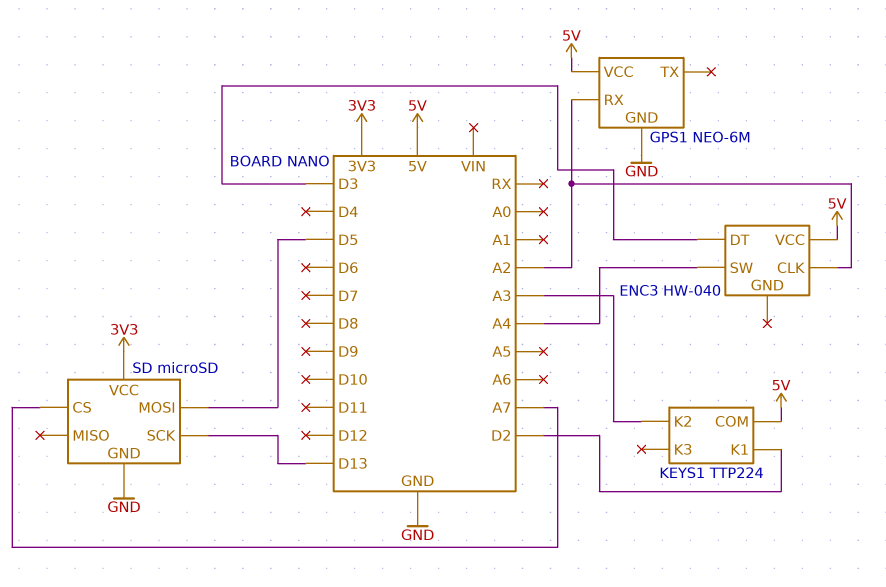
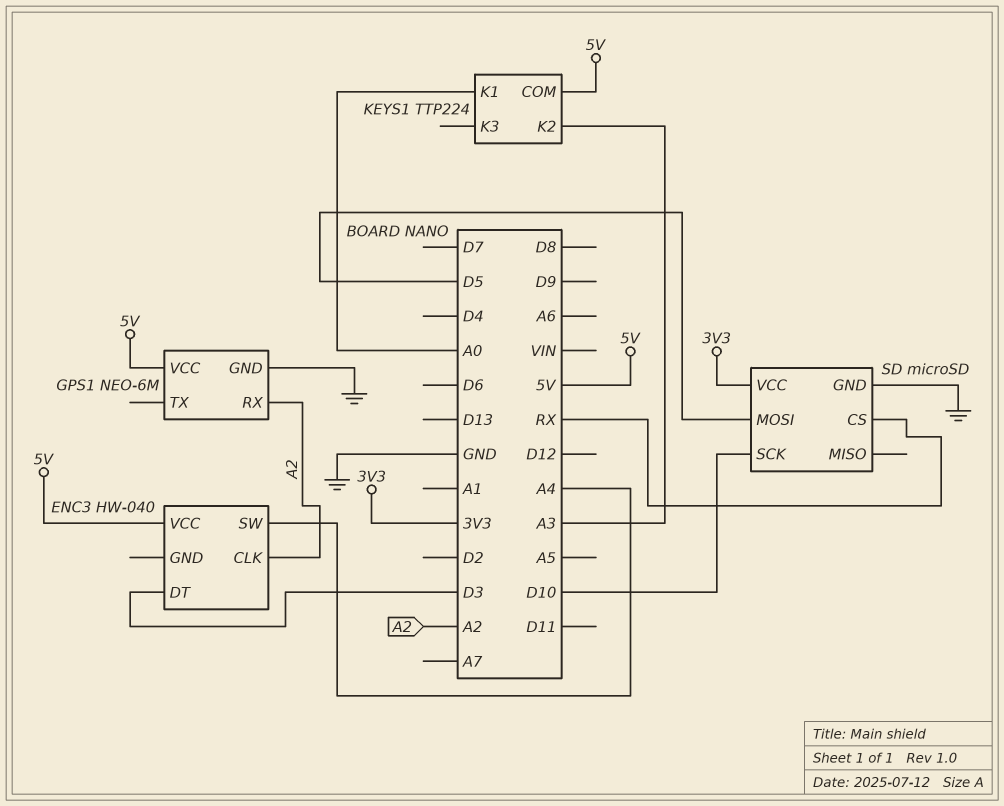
KEYS1 pin K1: D2 -> A0
SD pin CS: A7 -> RX
SD pin SCK: D13 -> D10

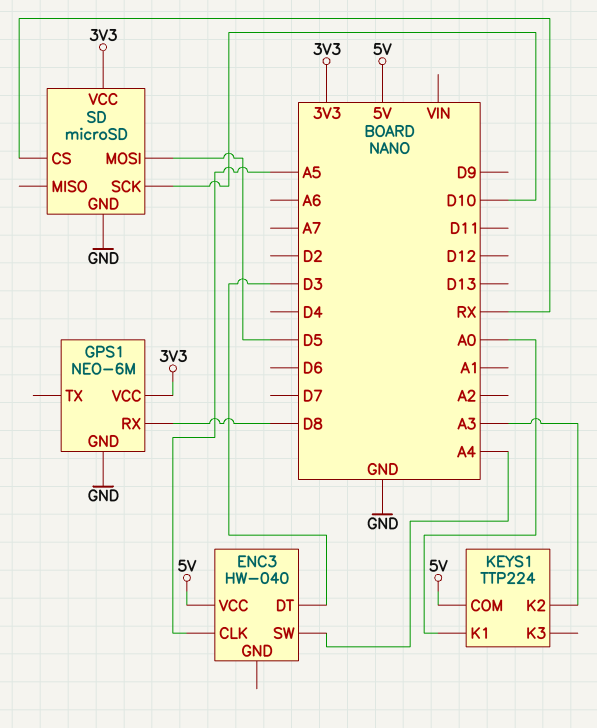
ENC3 pin CLK: A2 -> A5
GPS1 pin RX: A2 -> D8
GPS1 pin VCC: 5V -> 3V3

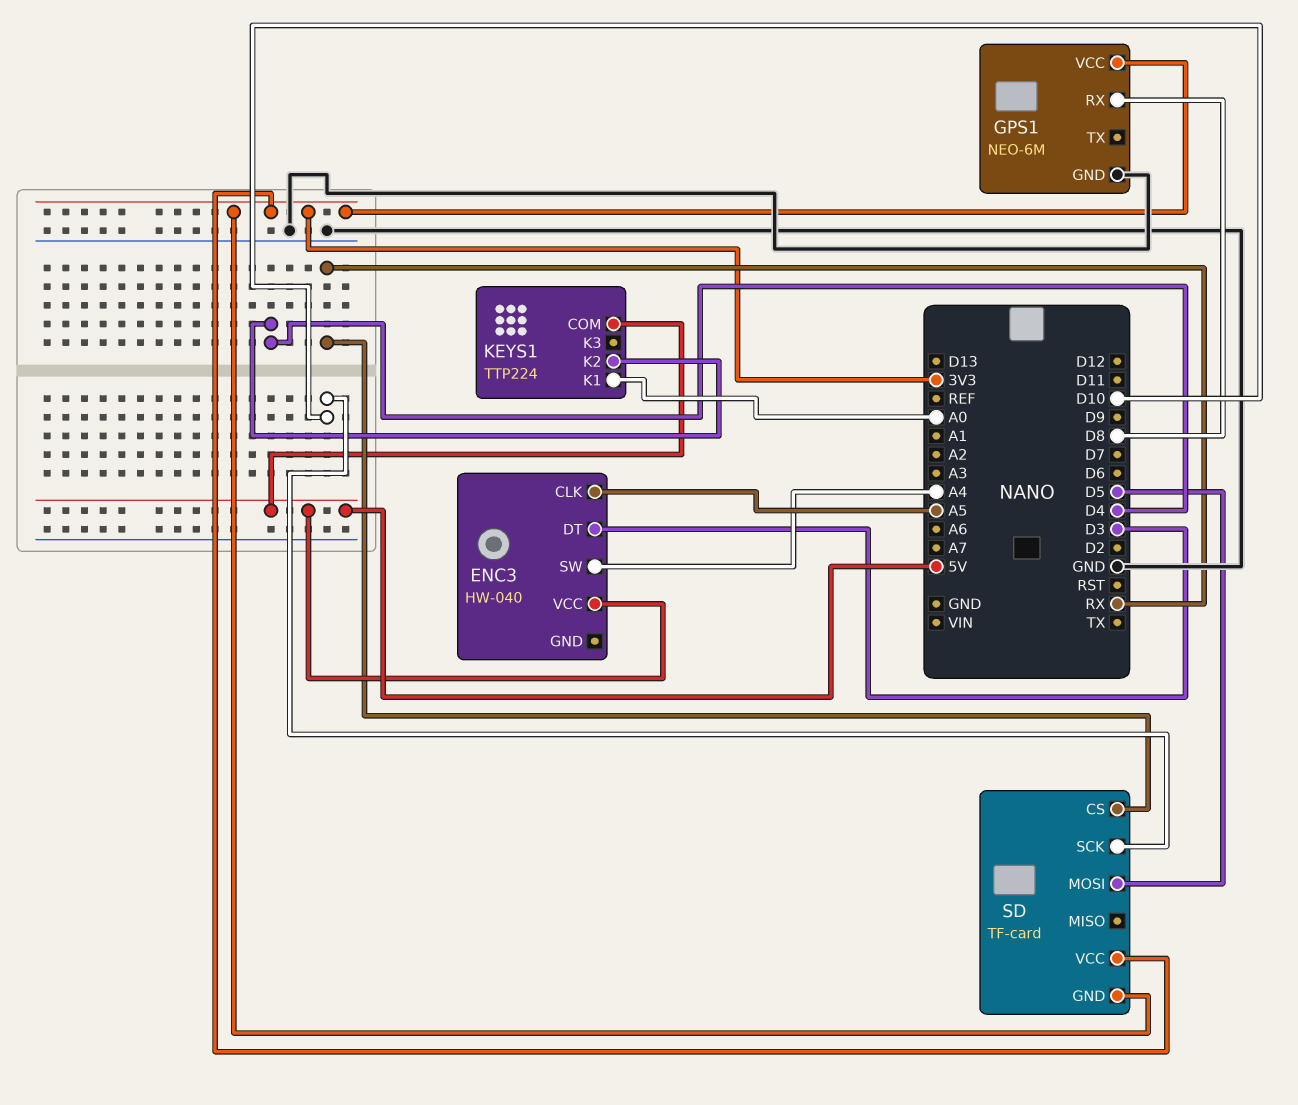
KEYS1 pin K2: A3 -> D4
SD: microSD -> TF-card
SD pin GND: GND -> 3V3

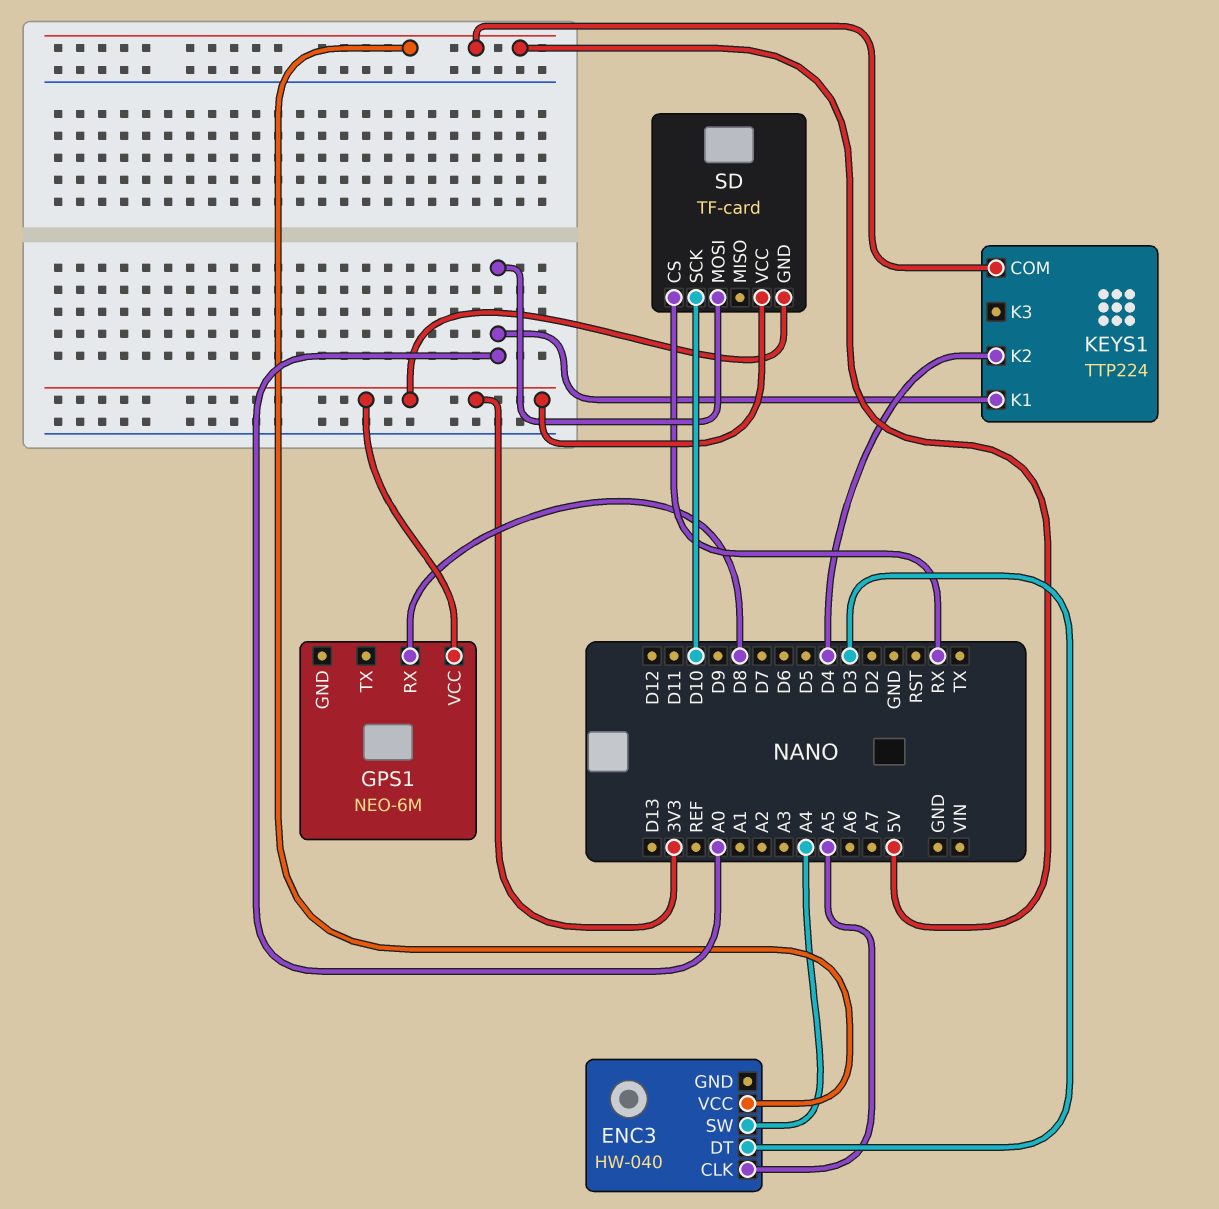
GPS1 pin GND: GND -> none
SD pin MOSI: D5 -> A0

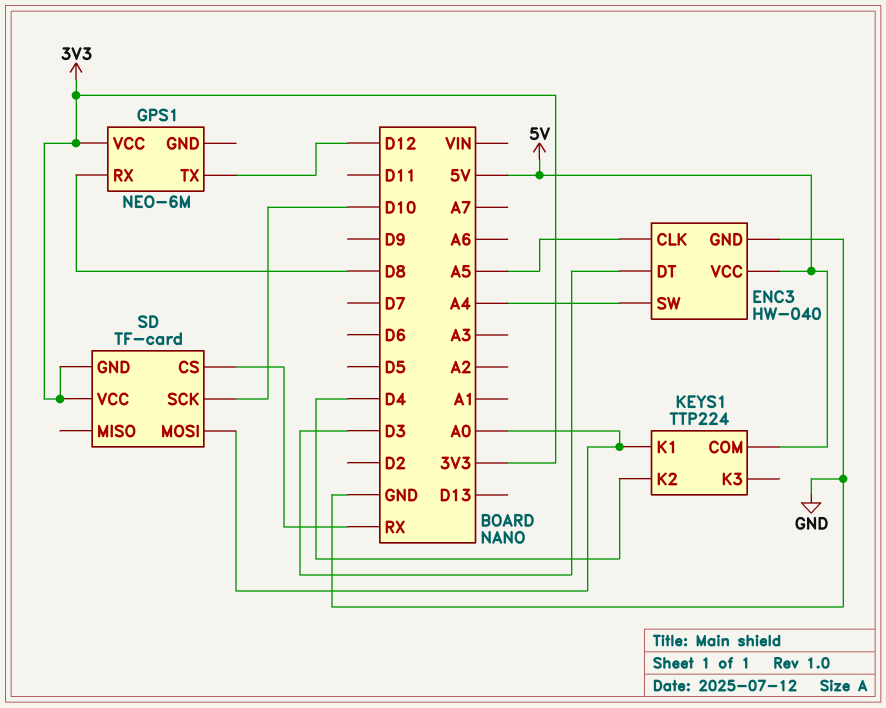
ENC3 pin GND: none -> GND
GPS1 pin TX: none -> D12

